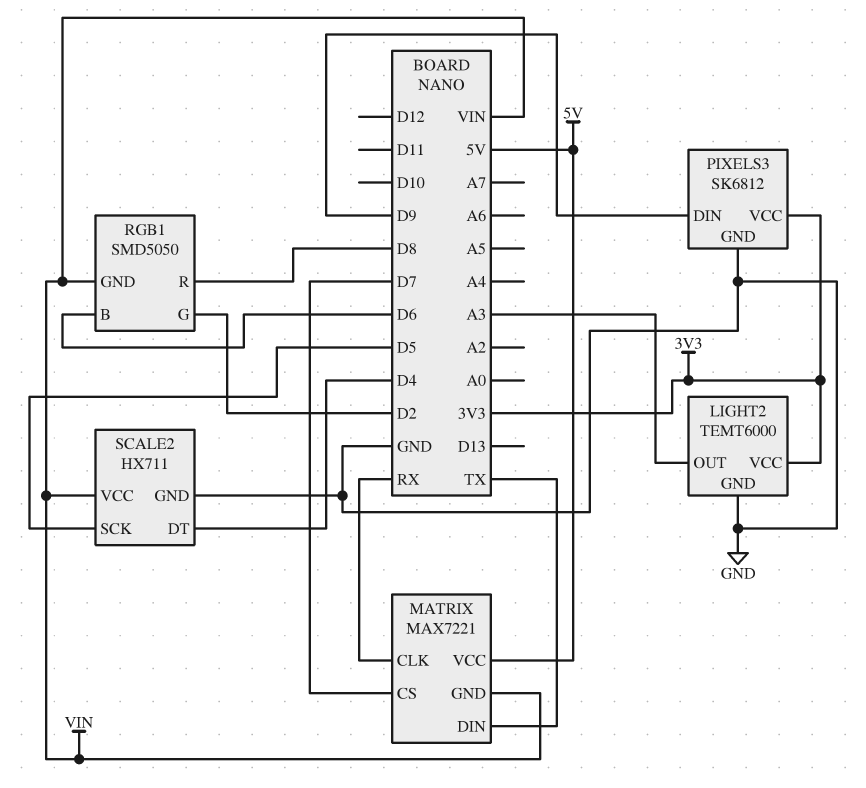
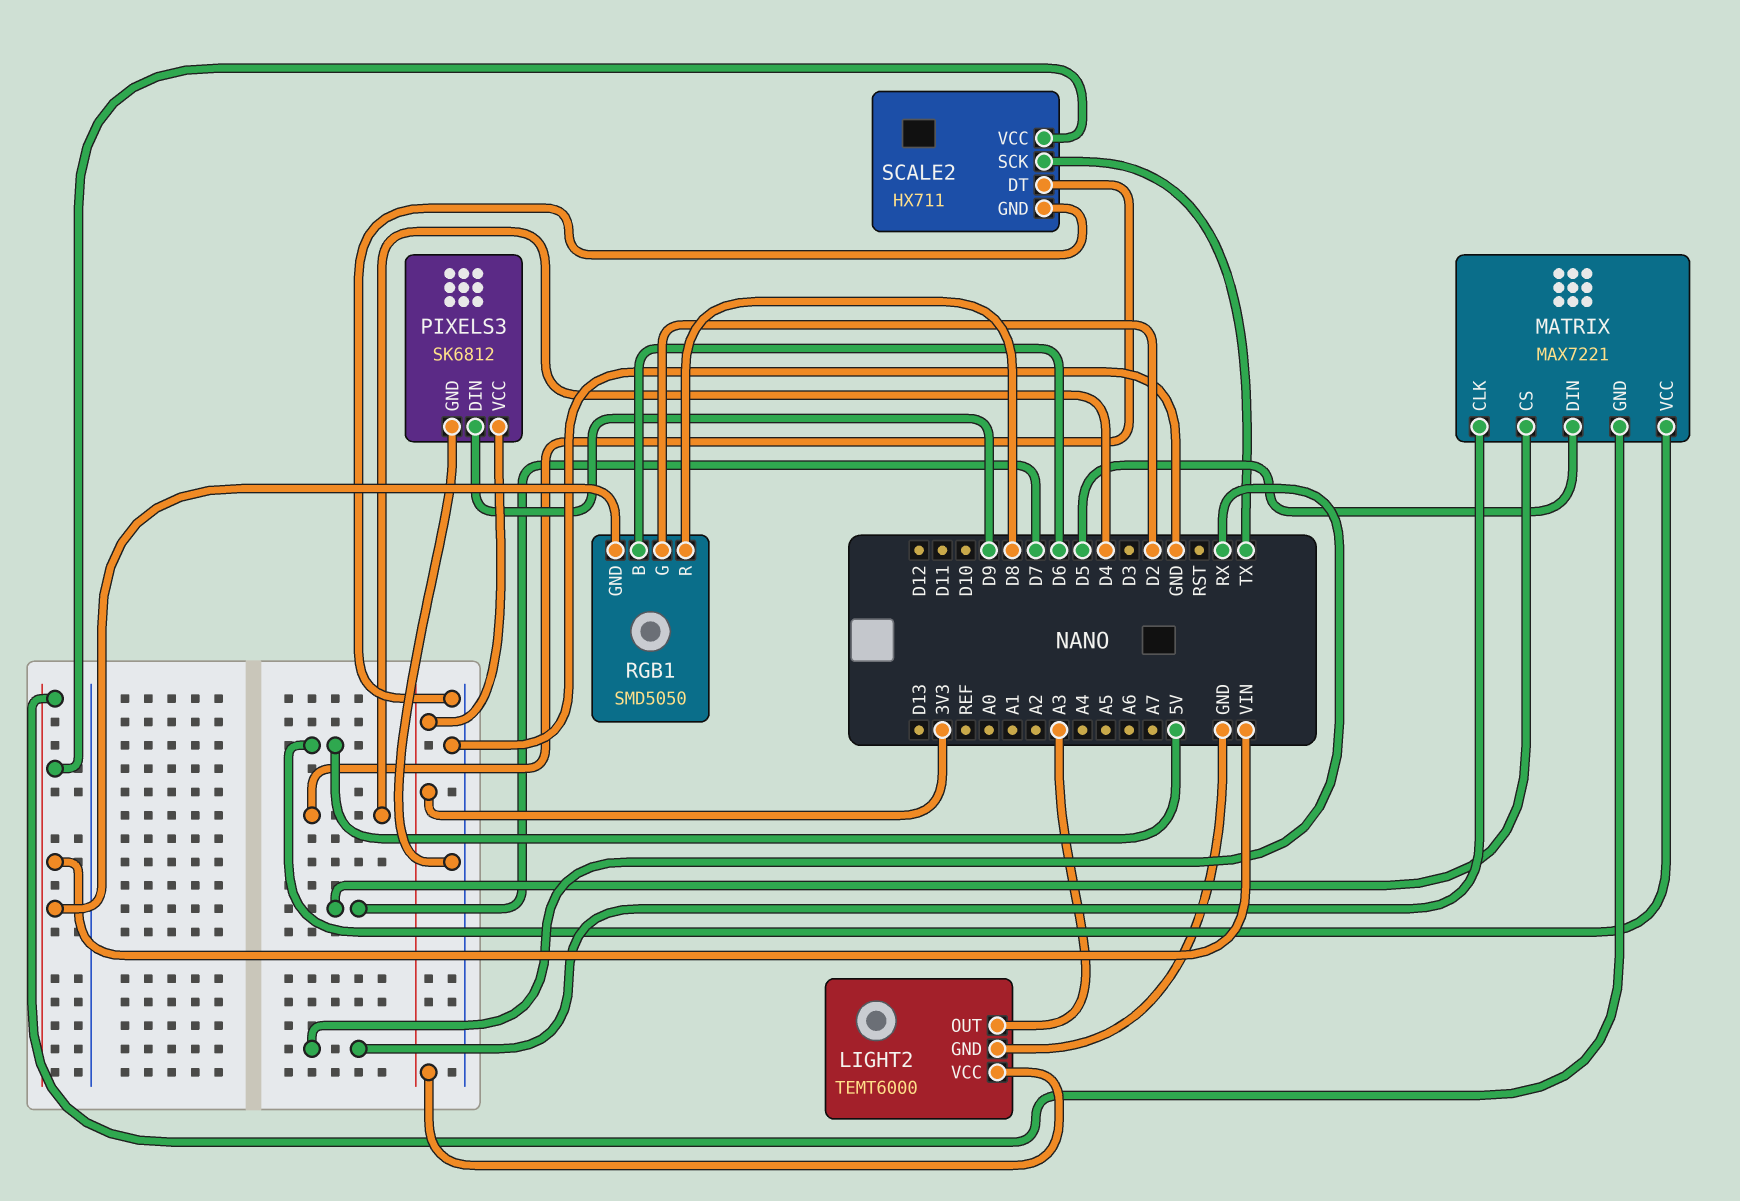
MATRIX pin DIN: TX -> D5
SCALE2 pin SCK: D5 -> TX

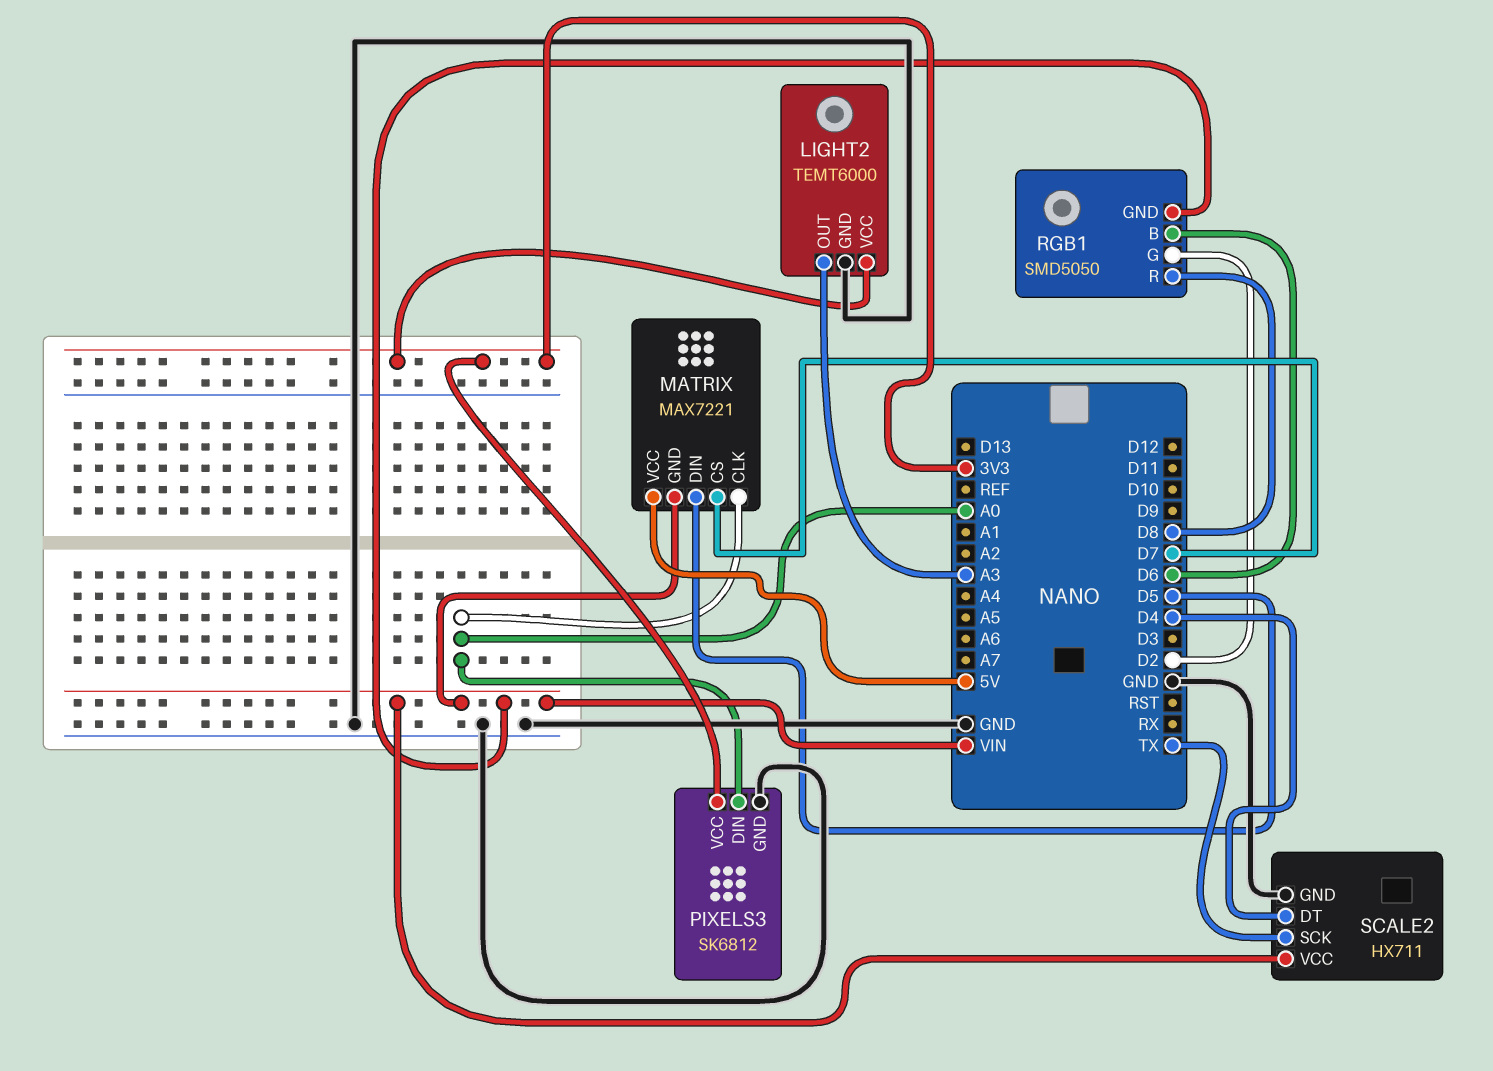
MATRIX pin CLK: RX -> A0
PIXELS3 pin DIN: D9 -> A0

